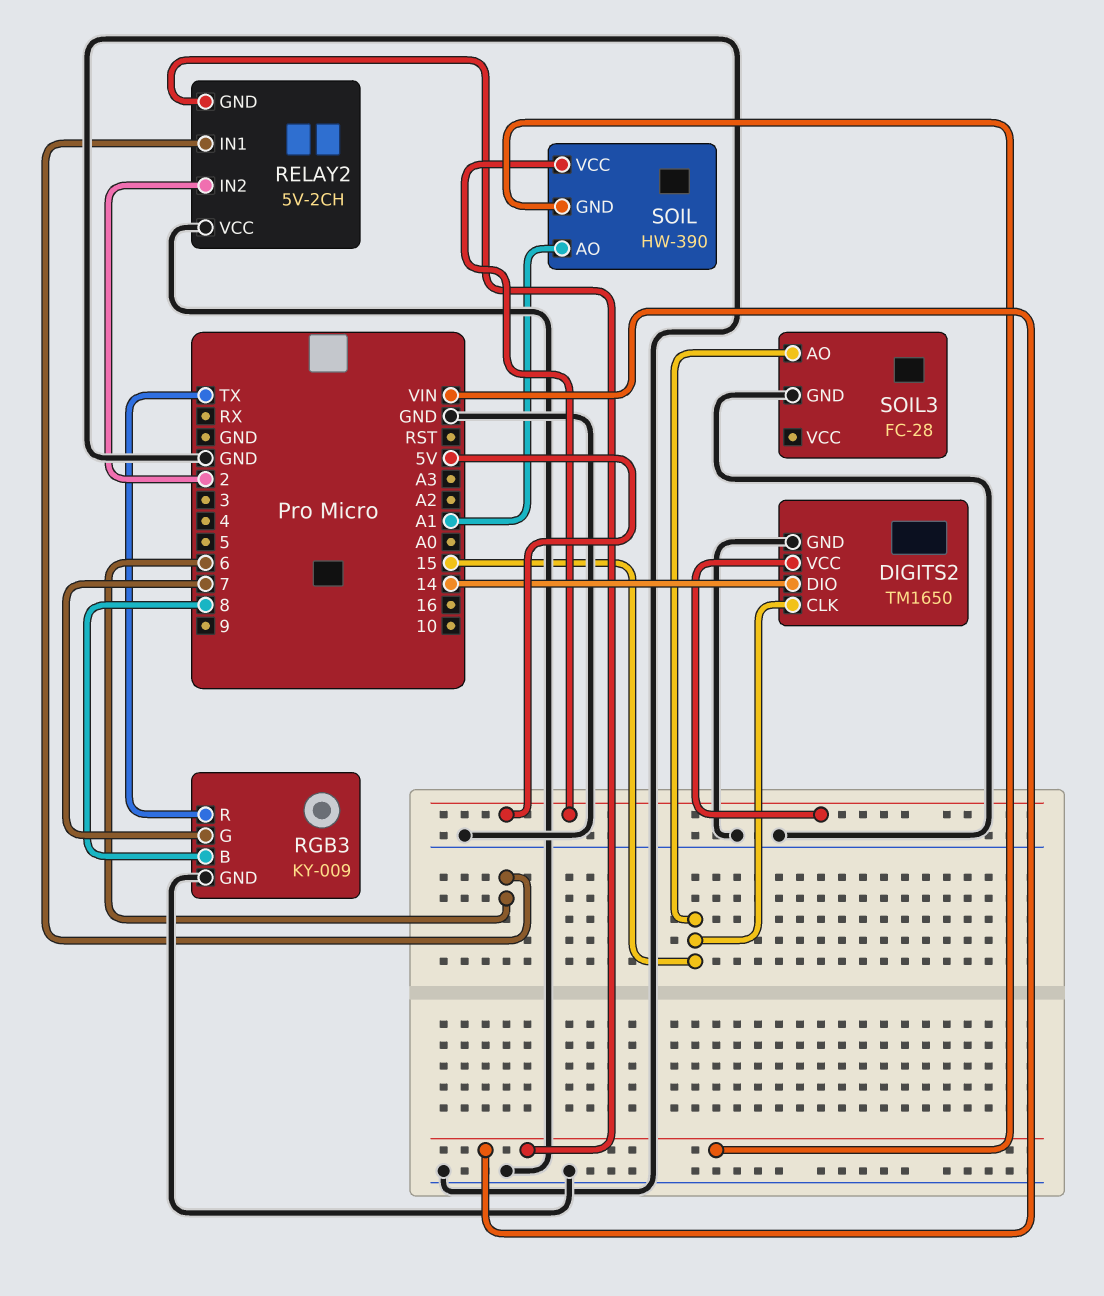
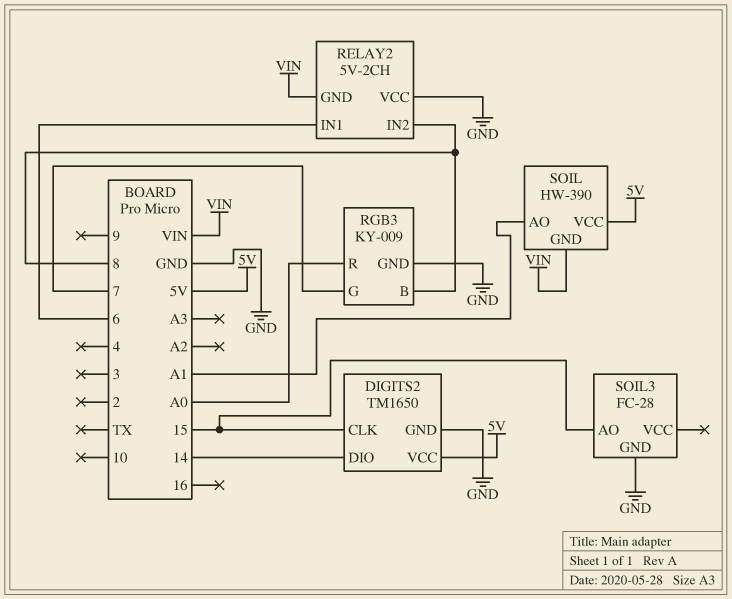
RELAY2 pin IN2: 2 -> 8
RGB3 pin R: TX -> A0

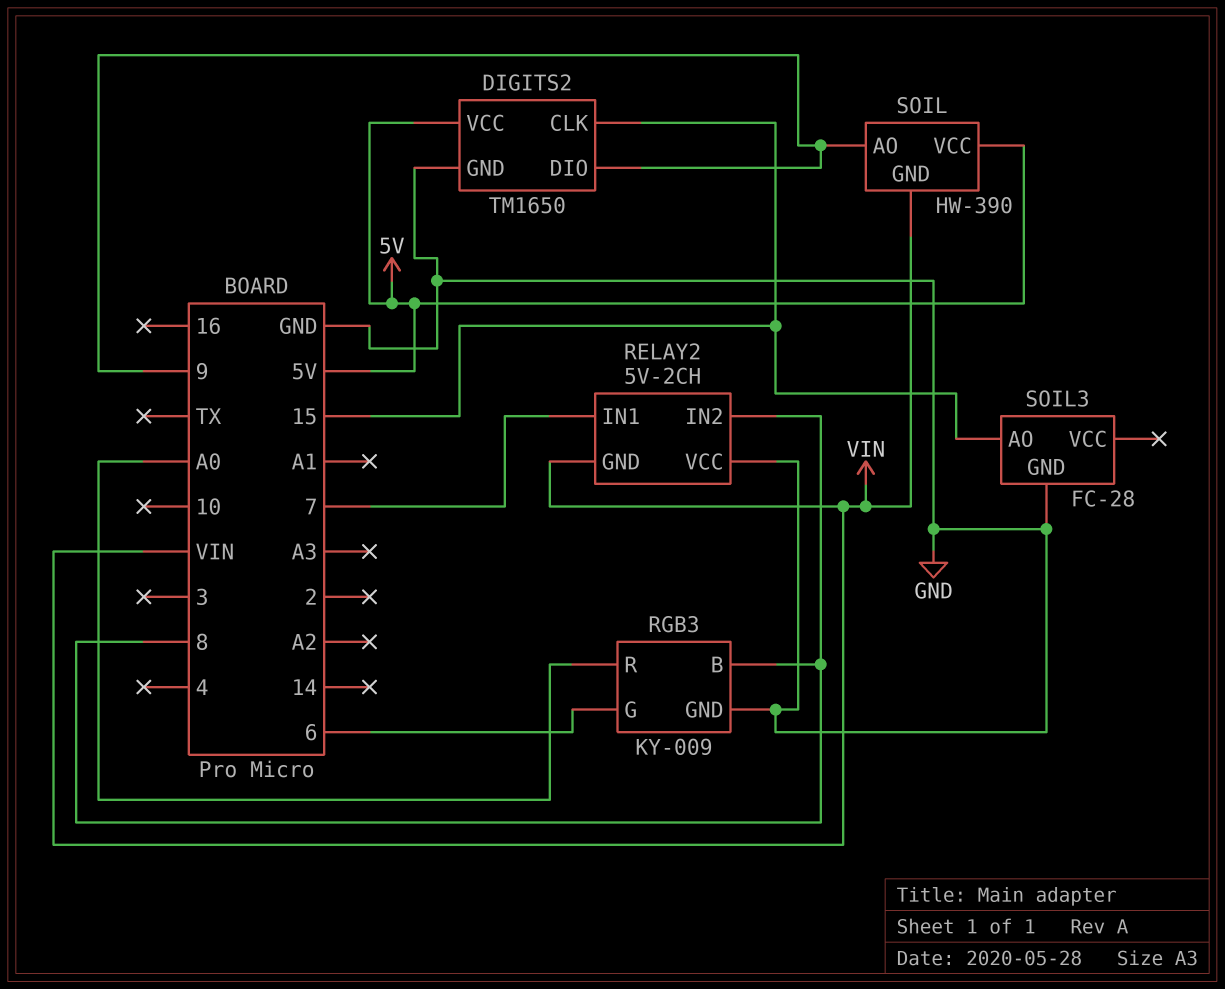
DIGITS2 pin DIO: 14 -> 9
RELAY2 pin IN1: 6 -> 7
RGB3 pin G: 7 -> 6
SOIL pin AO: A1 -> 9

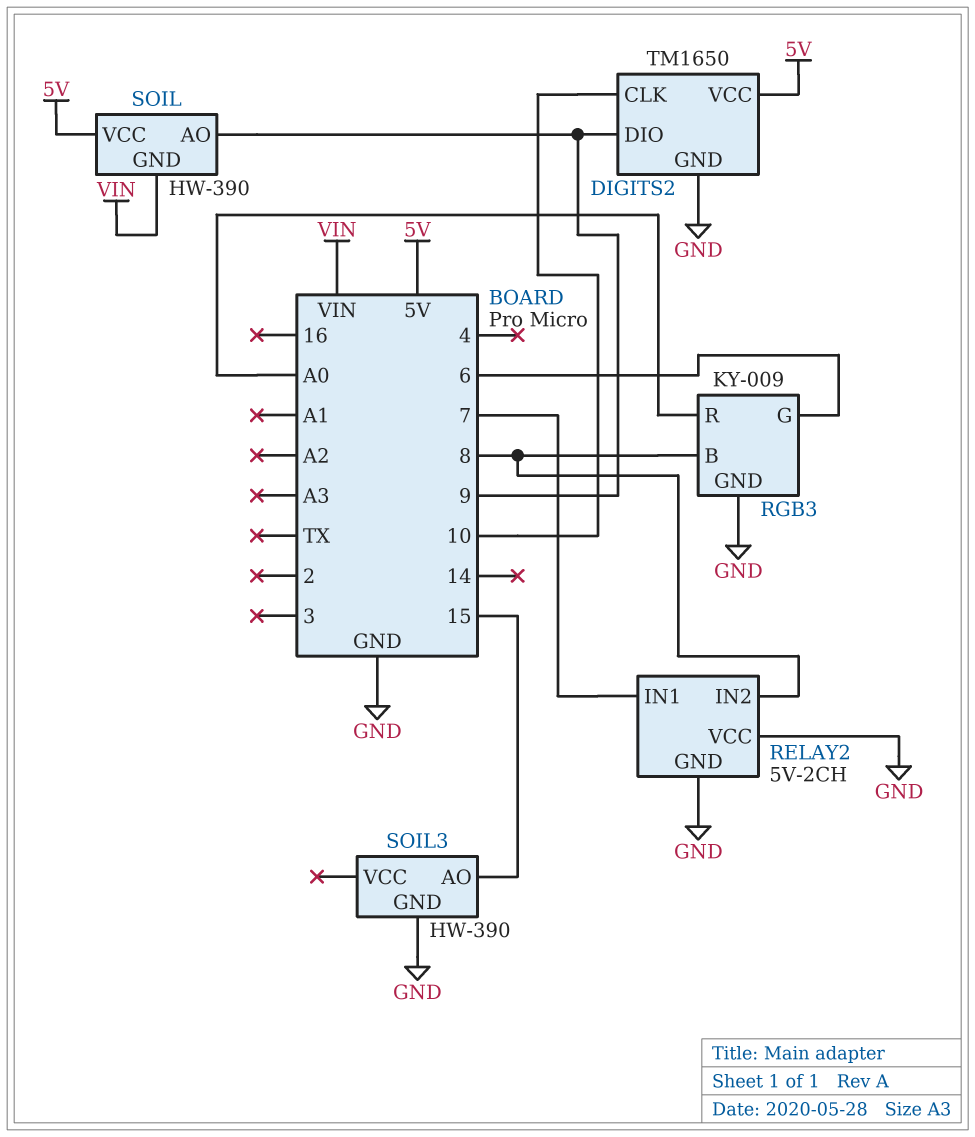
DIGITS2 pin CLK: 15 -> 10
RELAY2 pin GND: VIN -> GND
SOIL3: FC-28 -> HW-390

